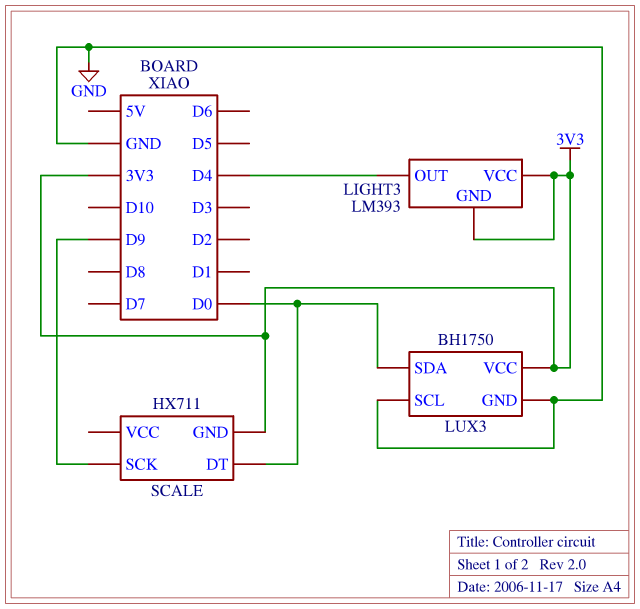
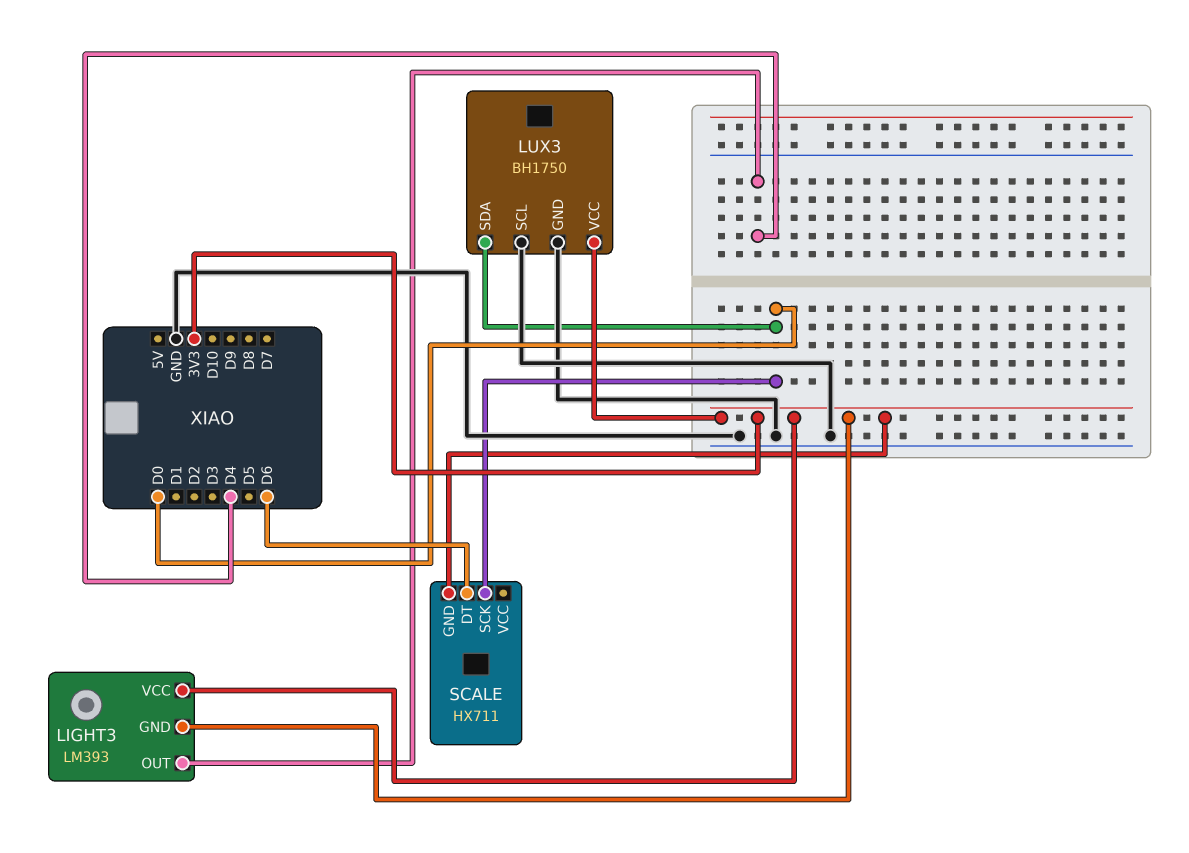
SCALE pin DT: D0 -> D6
SCALE pin SCK: D9 -> D0

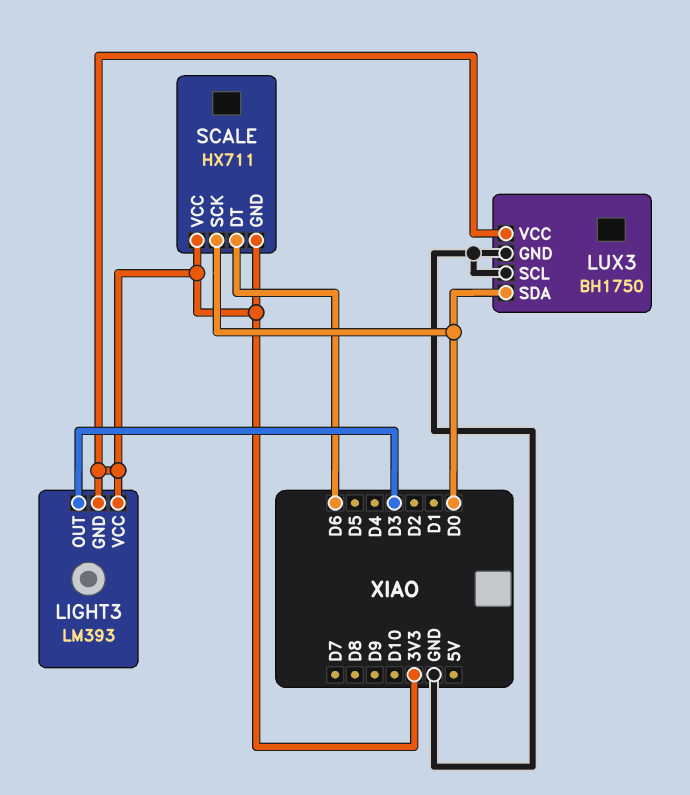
LIGHT3 pin OUT: D4 -> D3
SCALE pin VCC: none -> 3V3

